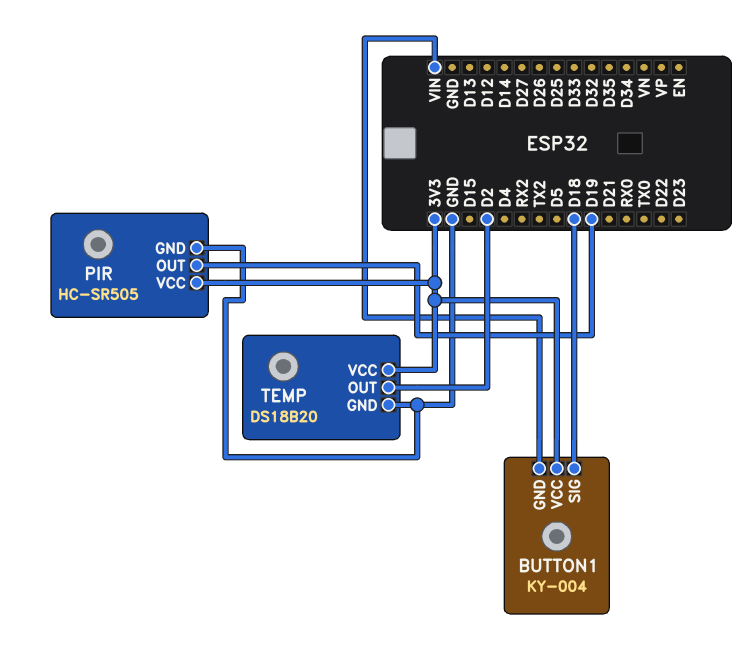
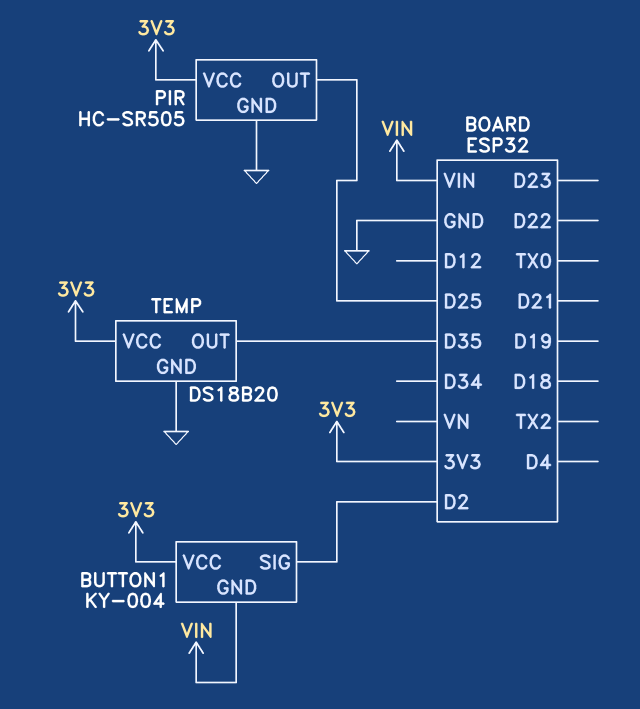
BUTTON1 pin SIG: D18 -> D2
PIR pin OUT: D19 -> D25
TEMP pin OUT: D2 -> D35

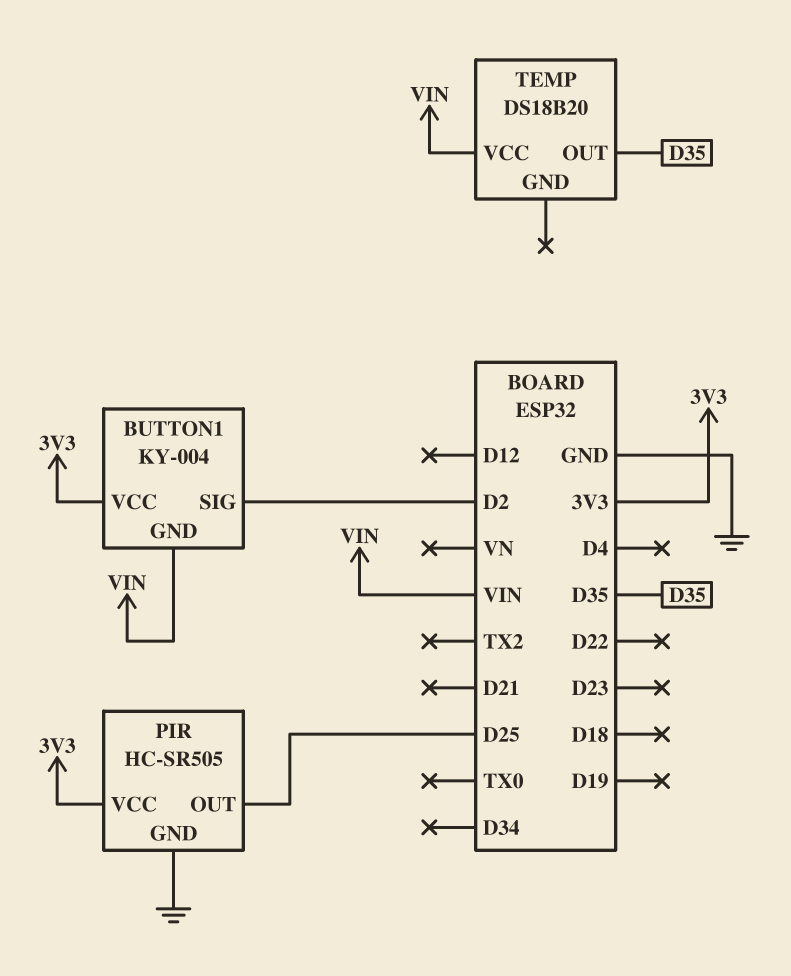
TEMP pin GND: GND -> none
TEMP pin VCC: 3V3 -> VIN

